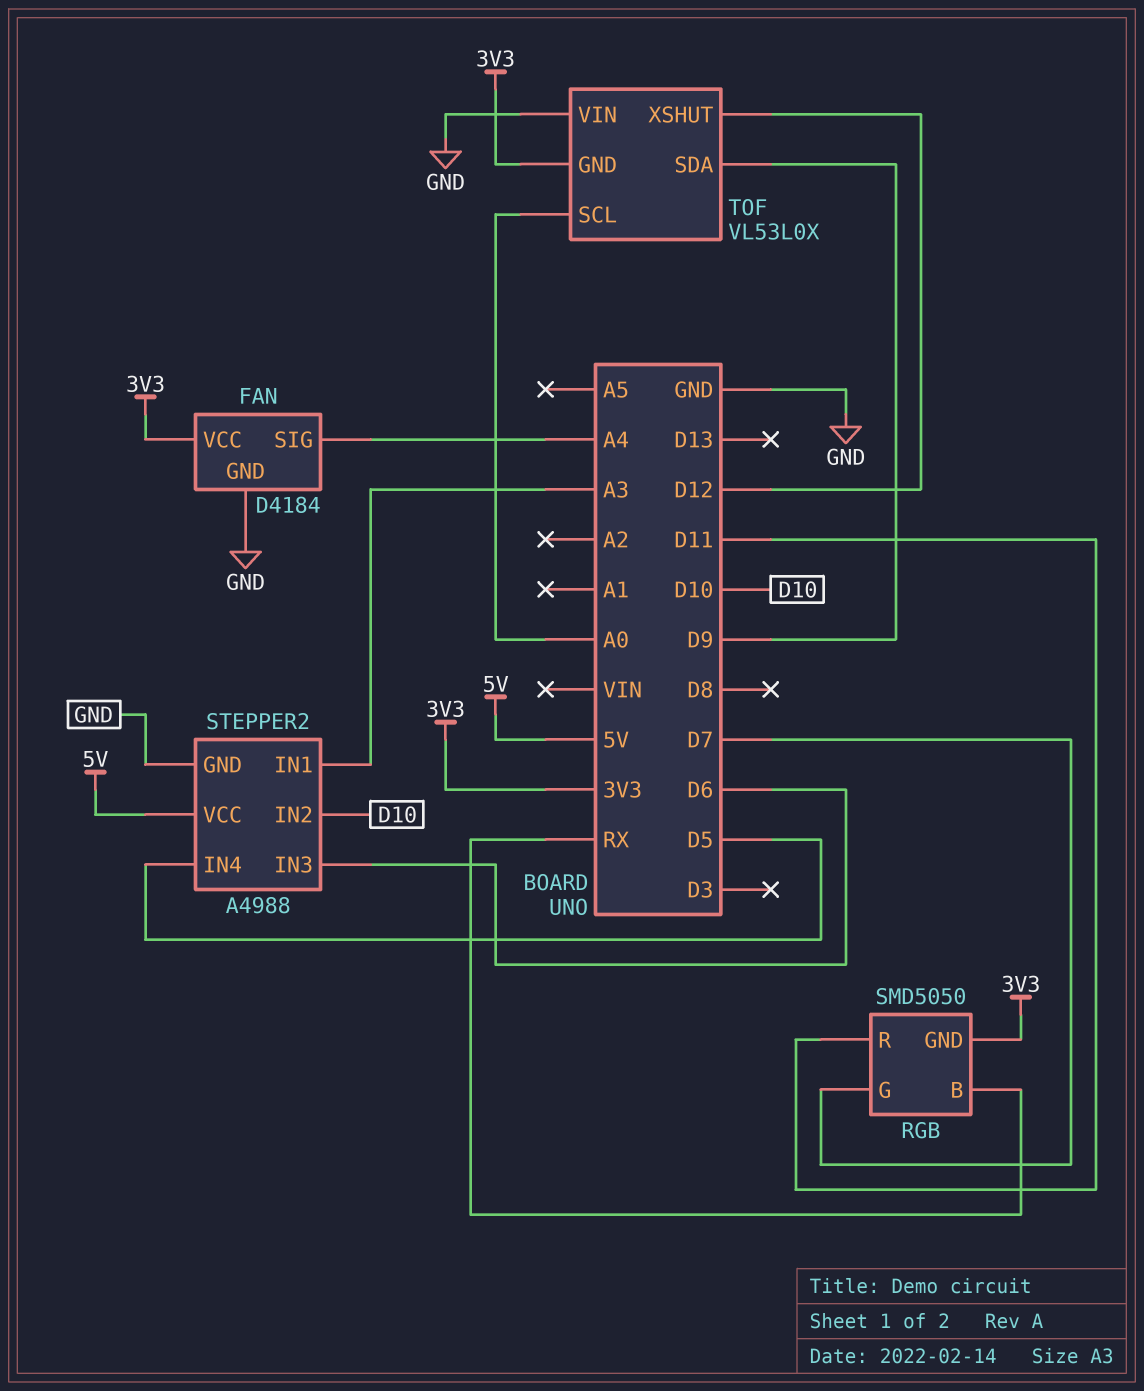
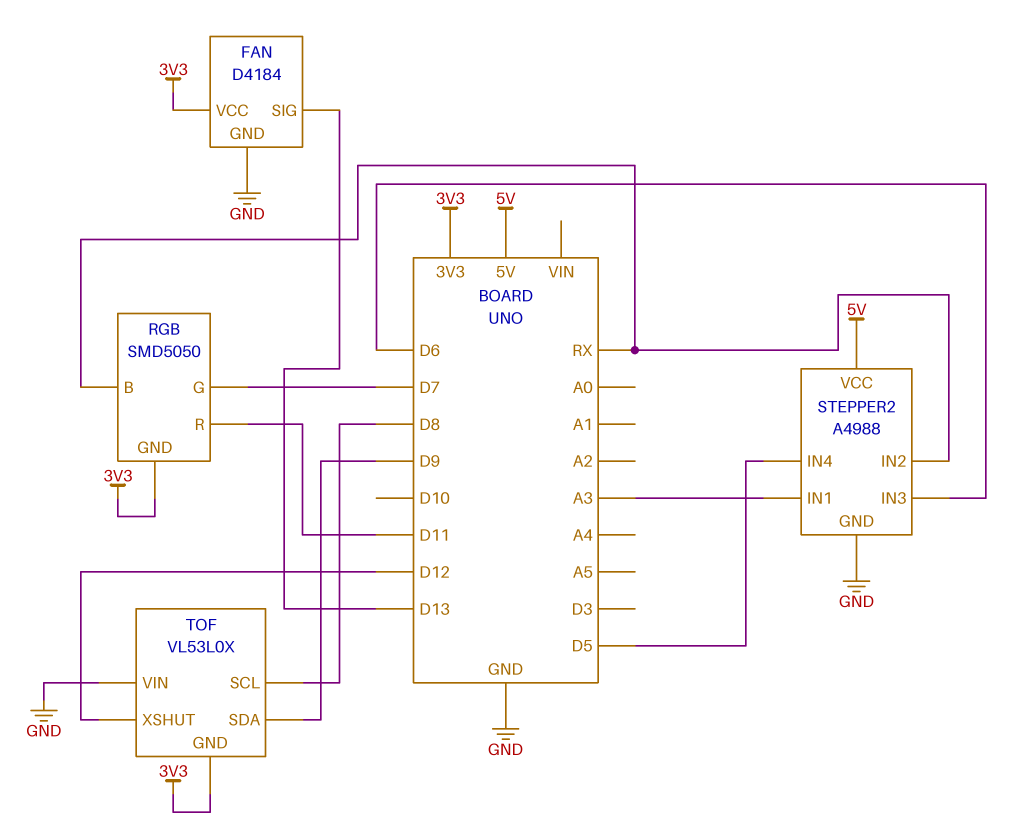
FAN pin SIG: A4 -> D13
STEPPER2 pin IN2: D10 -> RX
TOF pin SCL: A0 -> D8

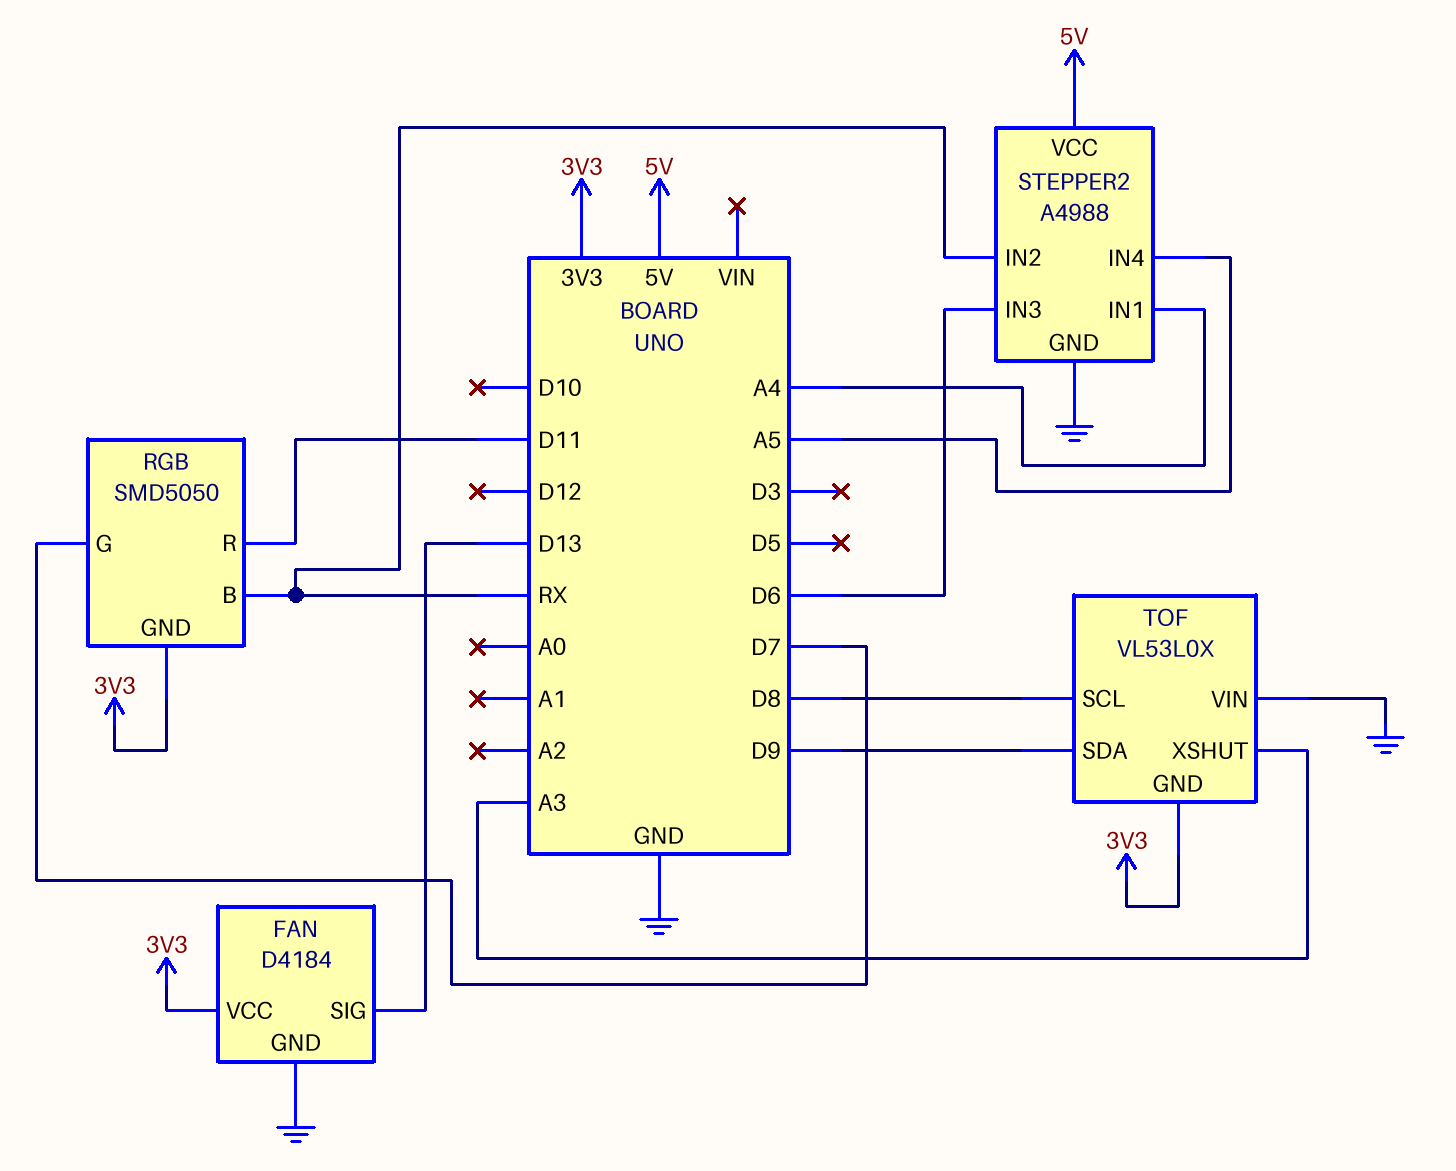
STEPPER2 pin IN1: A3 -> A4
STEPPER2 pin IN4: D5 -> A5
TOF pin XSHUT: D12 -> A3

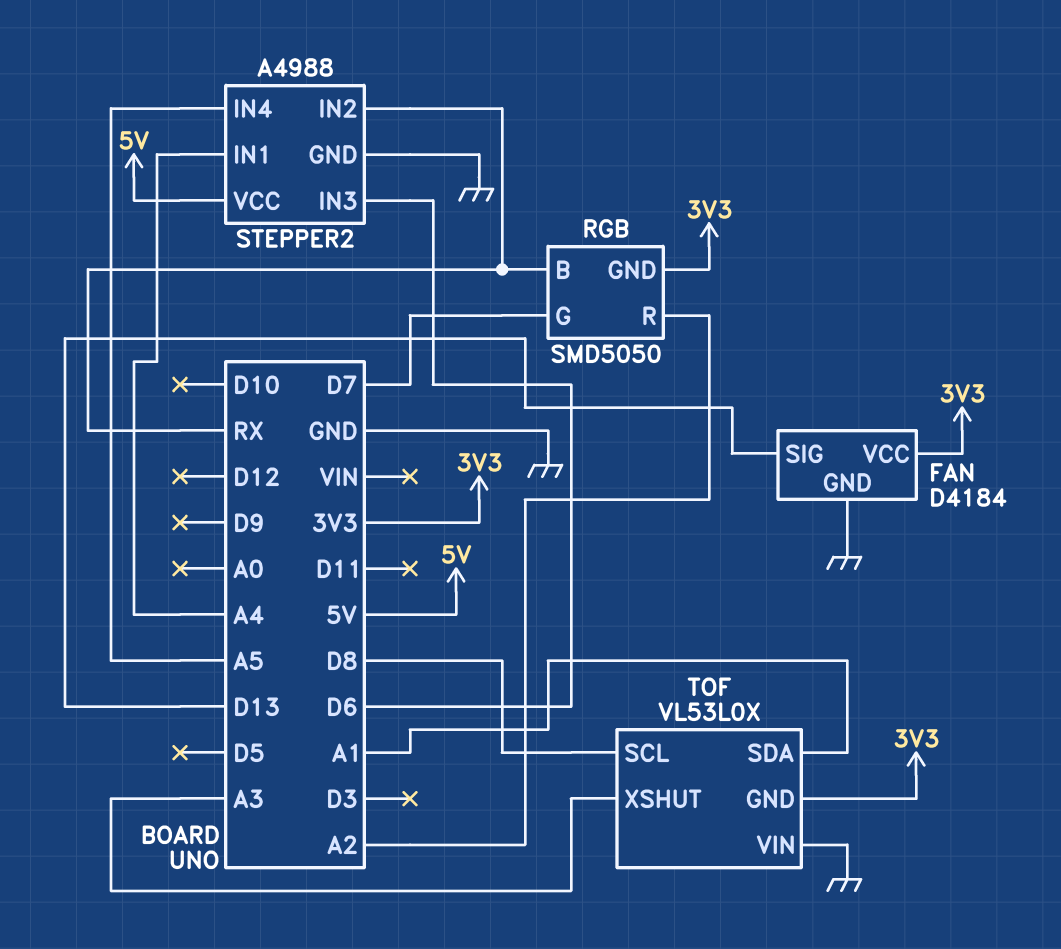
RGB pin R: D11 -> A2
TOF pin SDA: D9 -> A1

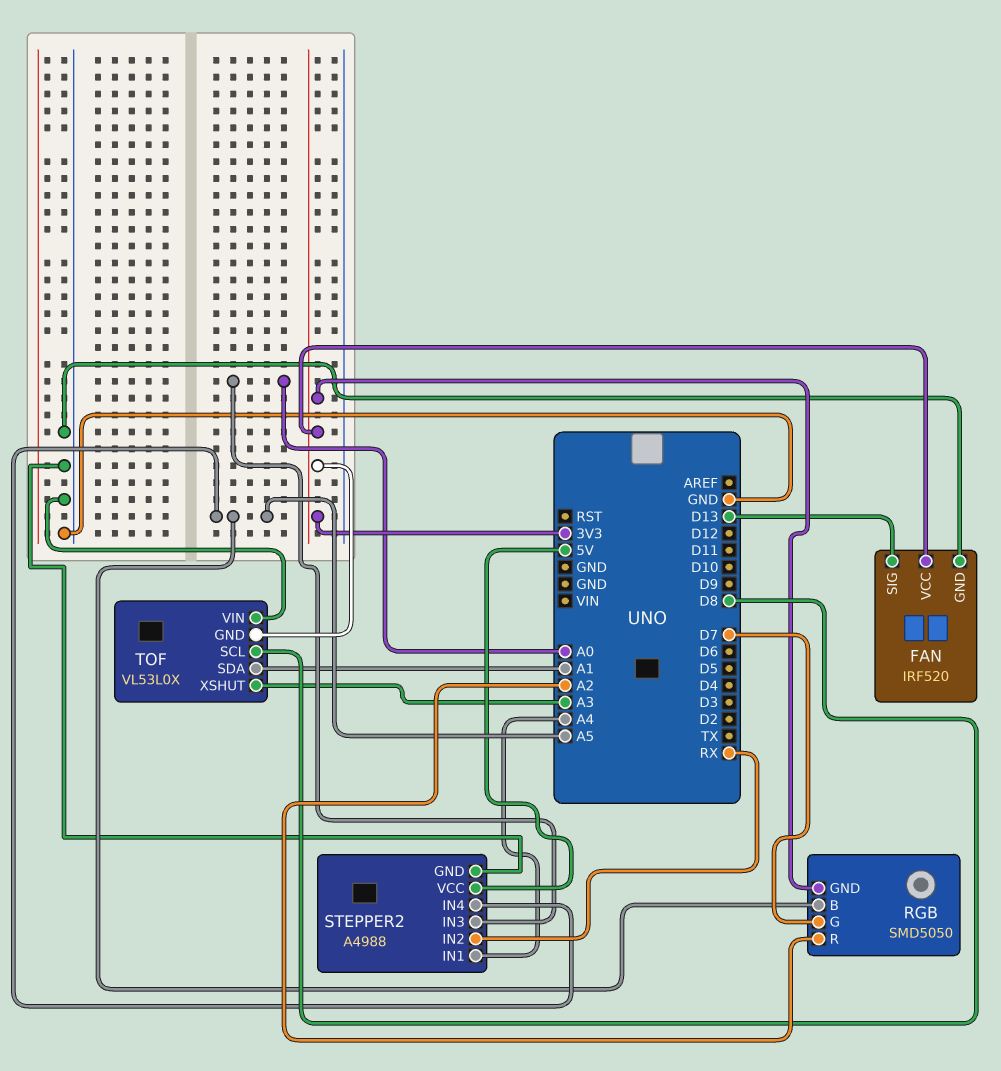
FAN: D4184 -> IRF520
RGB pin B: RX -> A5
STEPPER2 pin IN3: D6 -> A0

